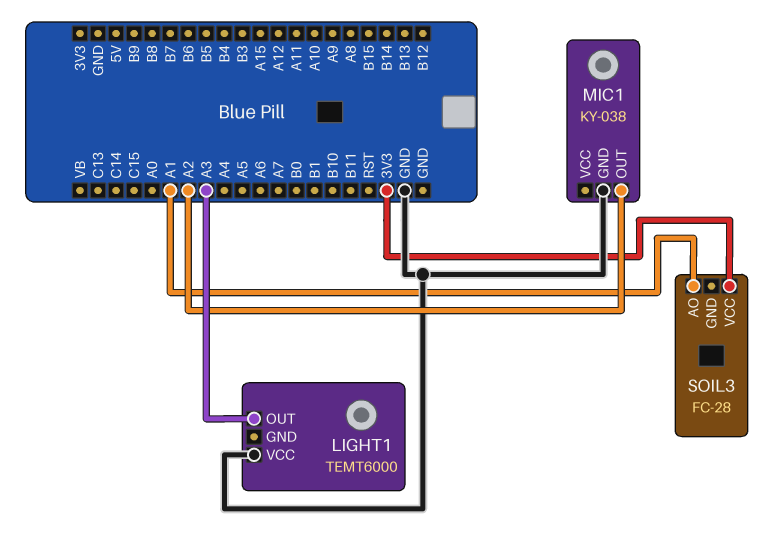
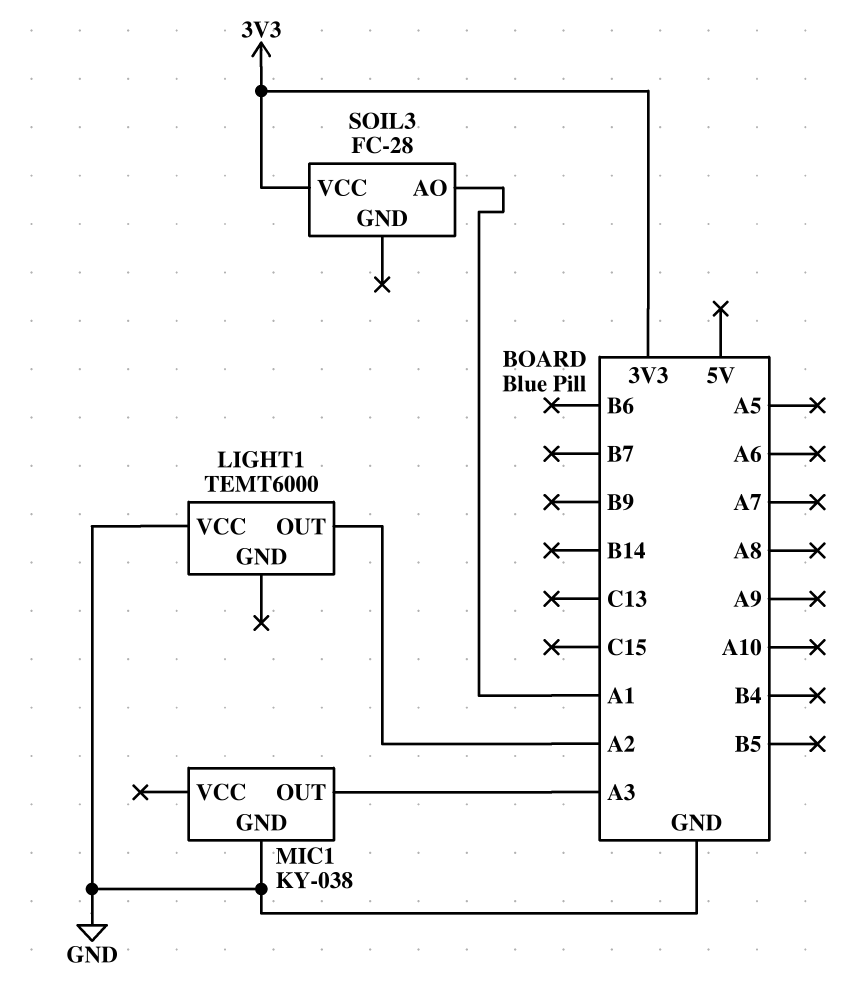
LIGHT1 pin OUT: A3 -> A2
MIC1 pin OUT: A2 -> A3

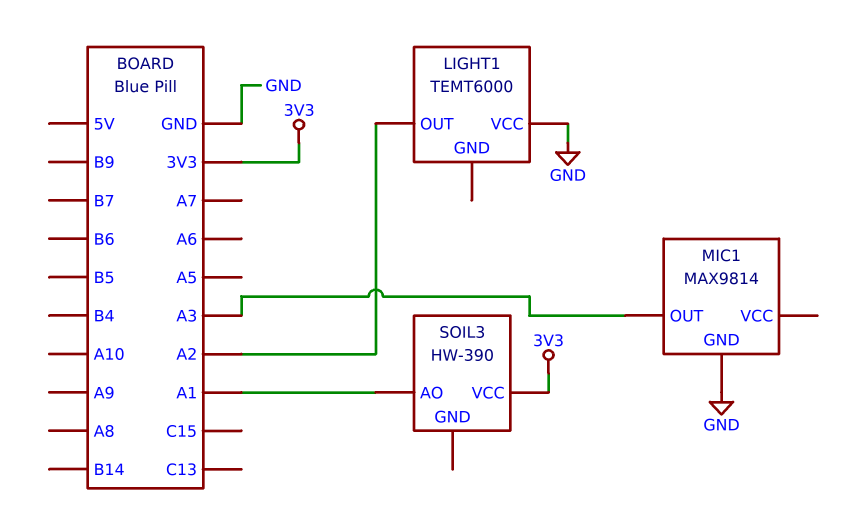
MIC1: KY-038 -> MAX9814
SOIL3: FC-28 -> HW-390

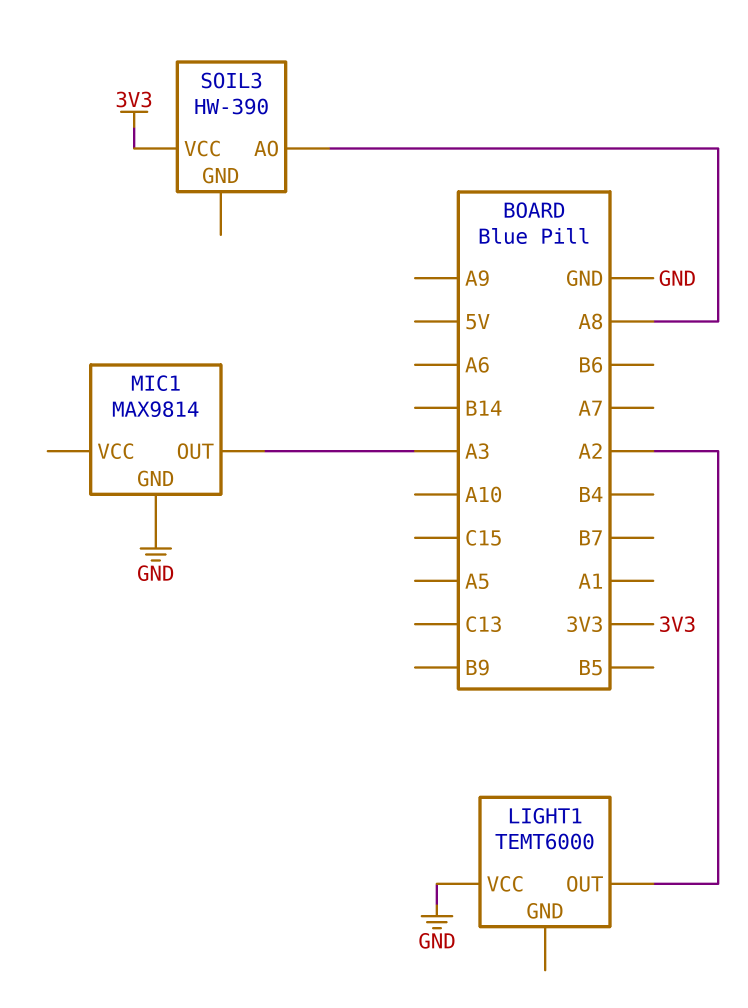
SOIL3 pin AO: A1 -> A8

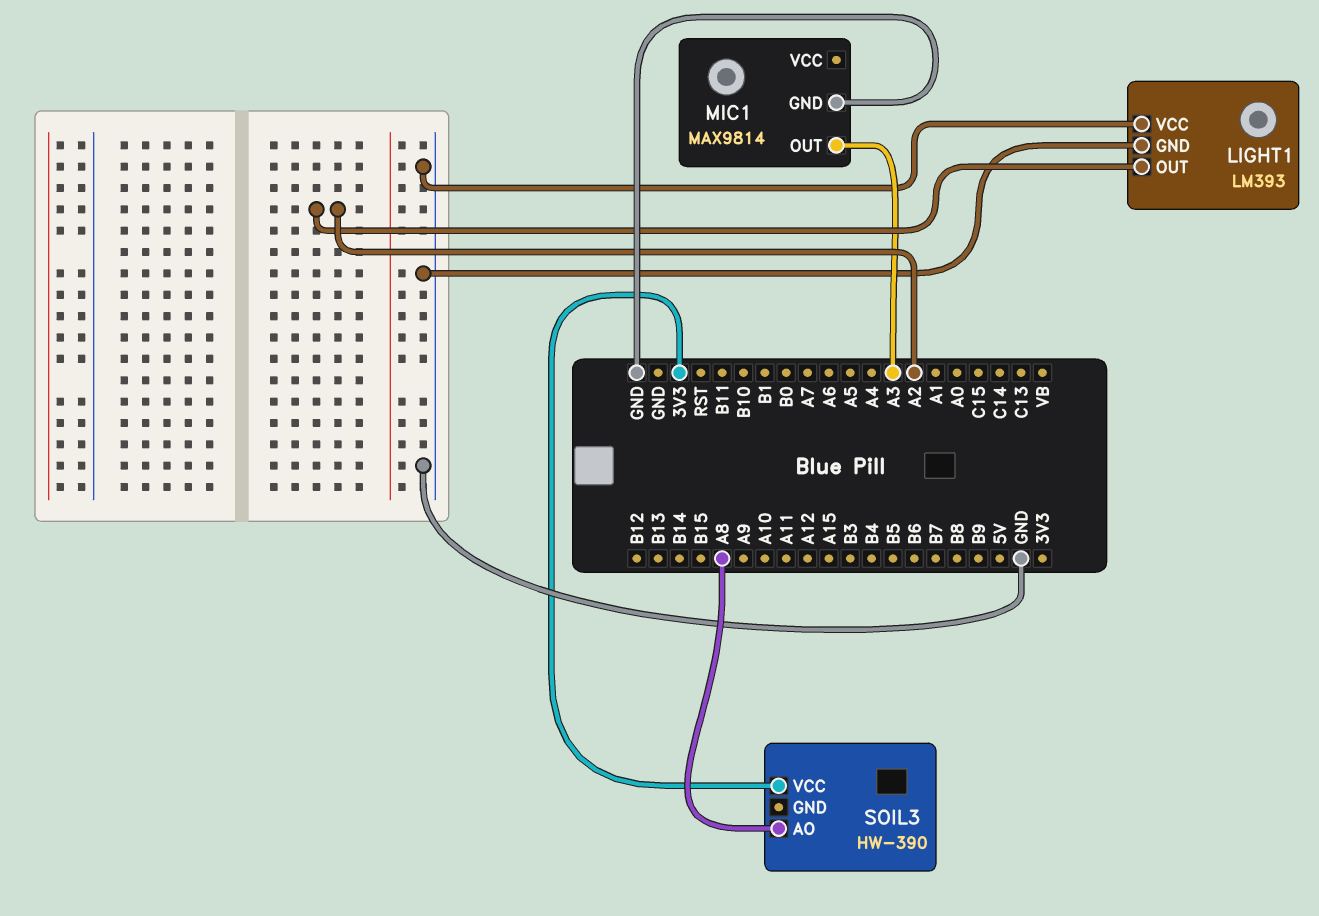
LIGHT1: TEMT6000 -> LM393
LIGHT1 pin GND: none -> GND

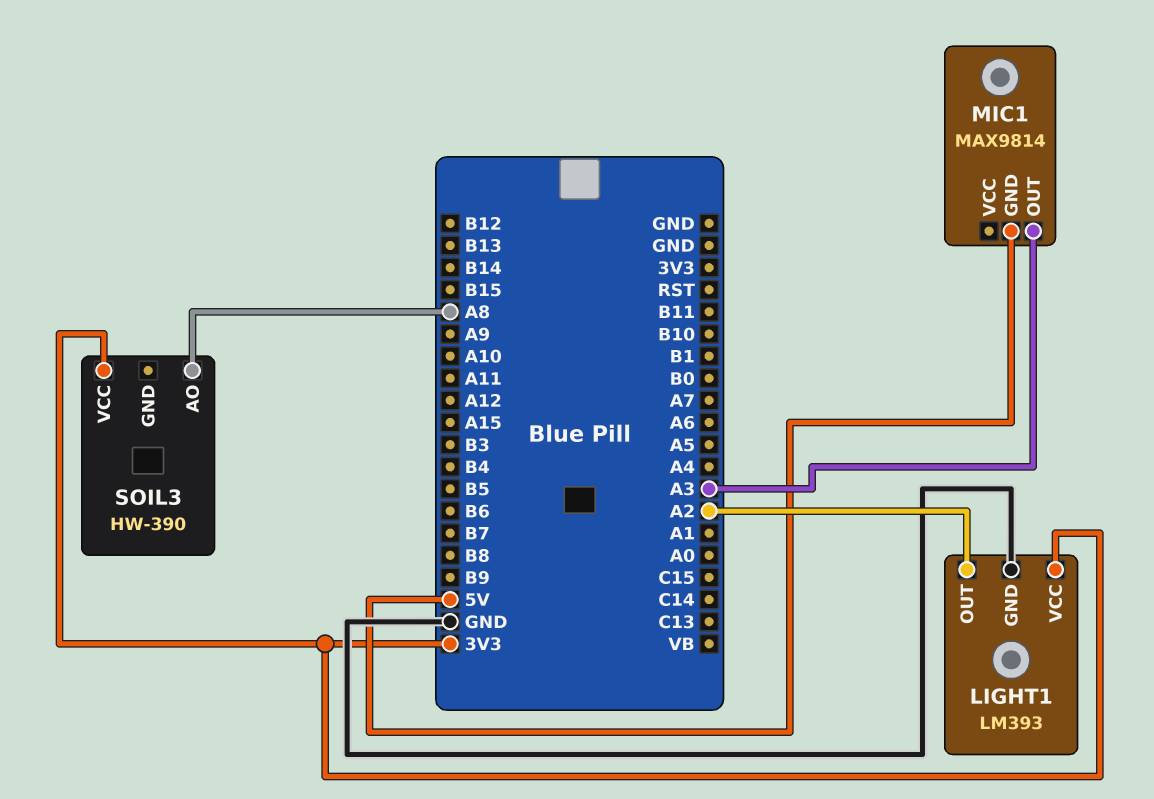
LIGHT1 pin VCC: GND -> 3V3
MIC1 pin GND: GND -> 5V

